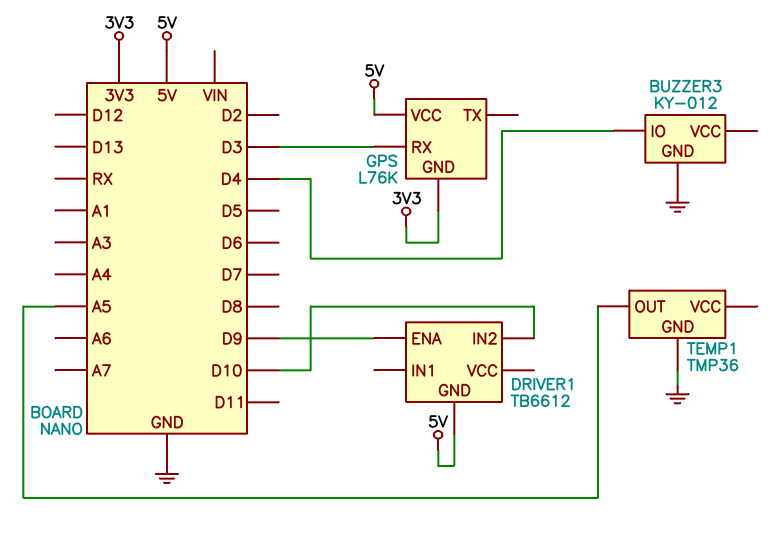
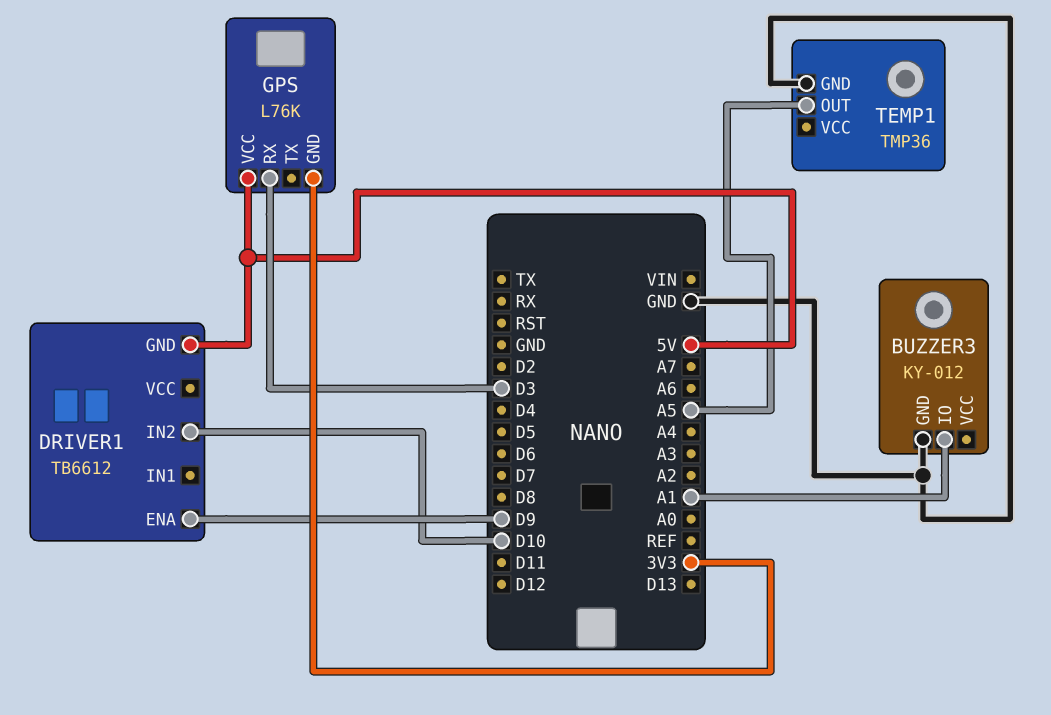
BUZZER3 pin IO: D4 -> A1

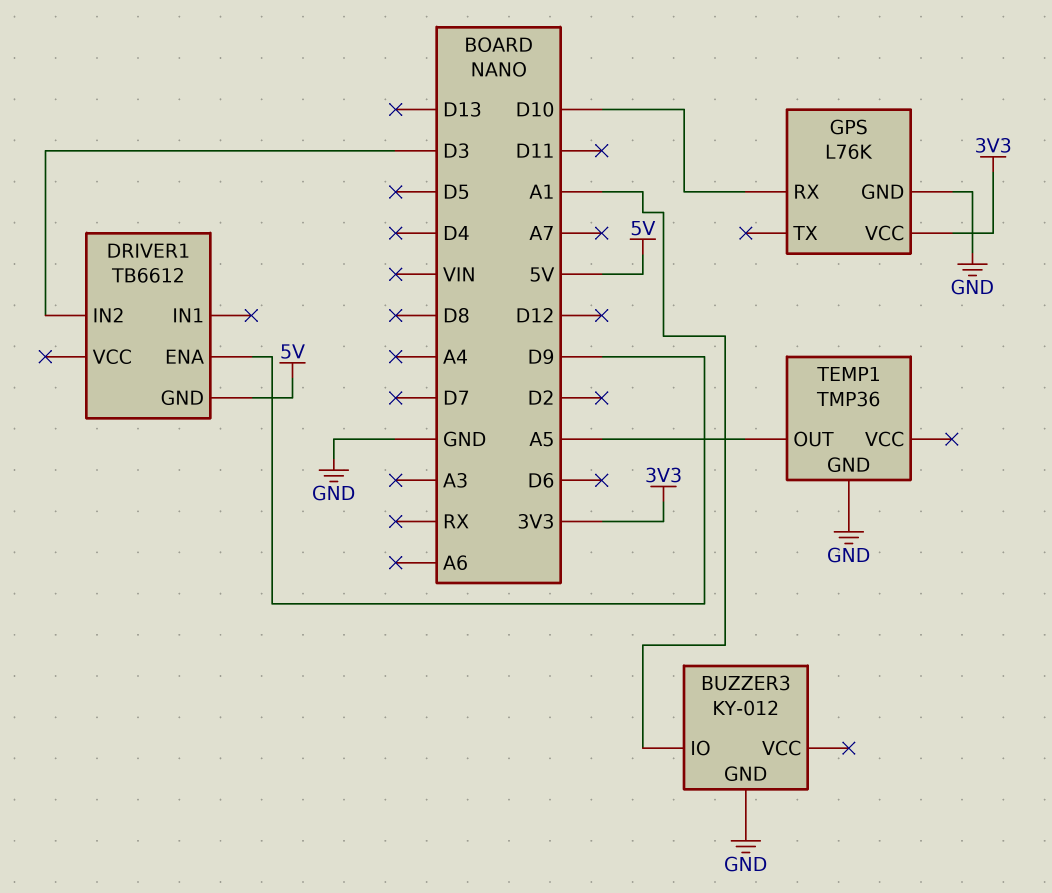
DRIVER1 pin IN2: D10 -> D3
GPS pin GND: 3V3 -> GND
GPS pin RX: D3 -> D10
GPS pin VCC: 5V -> 3V3

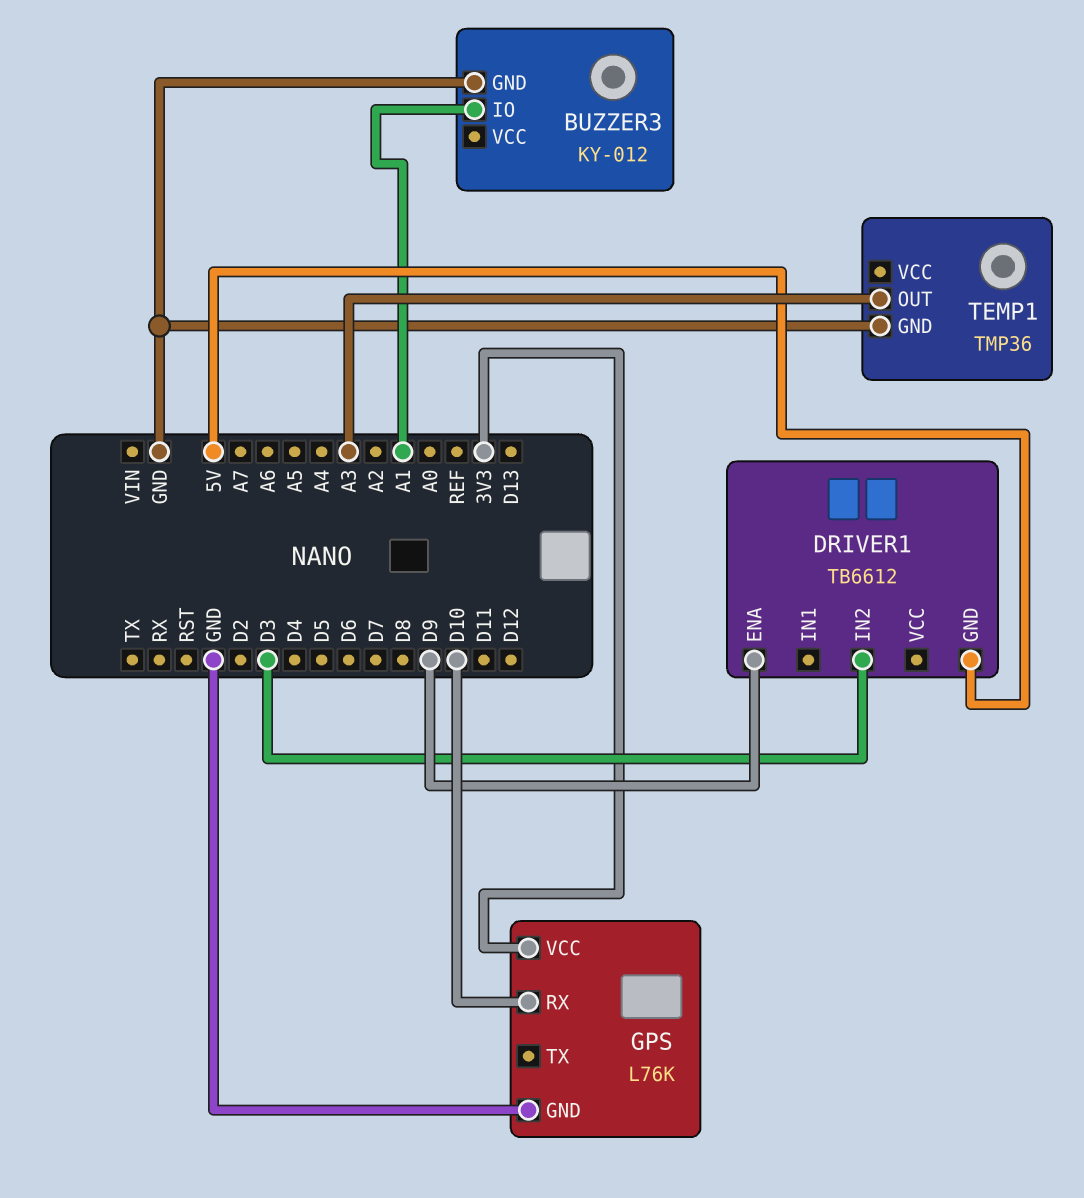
TEMP1 pin OUT: A5 -> A3

